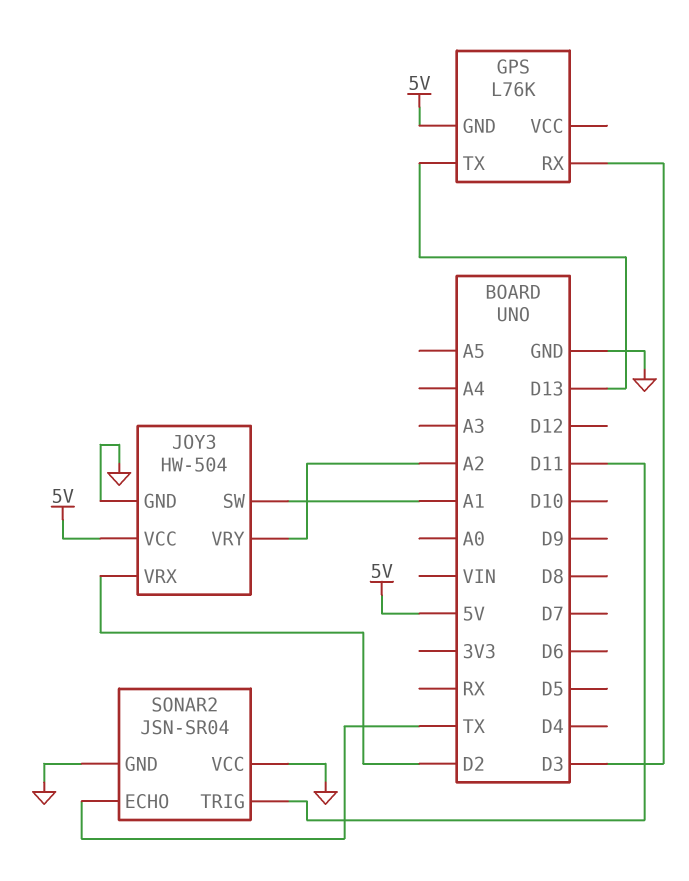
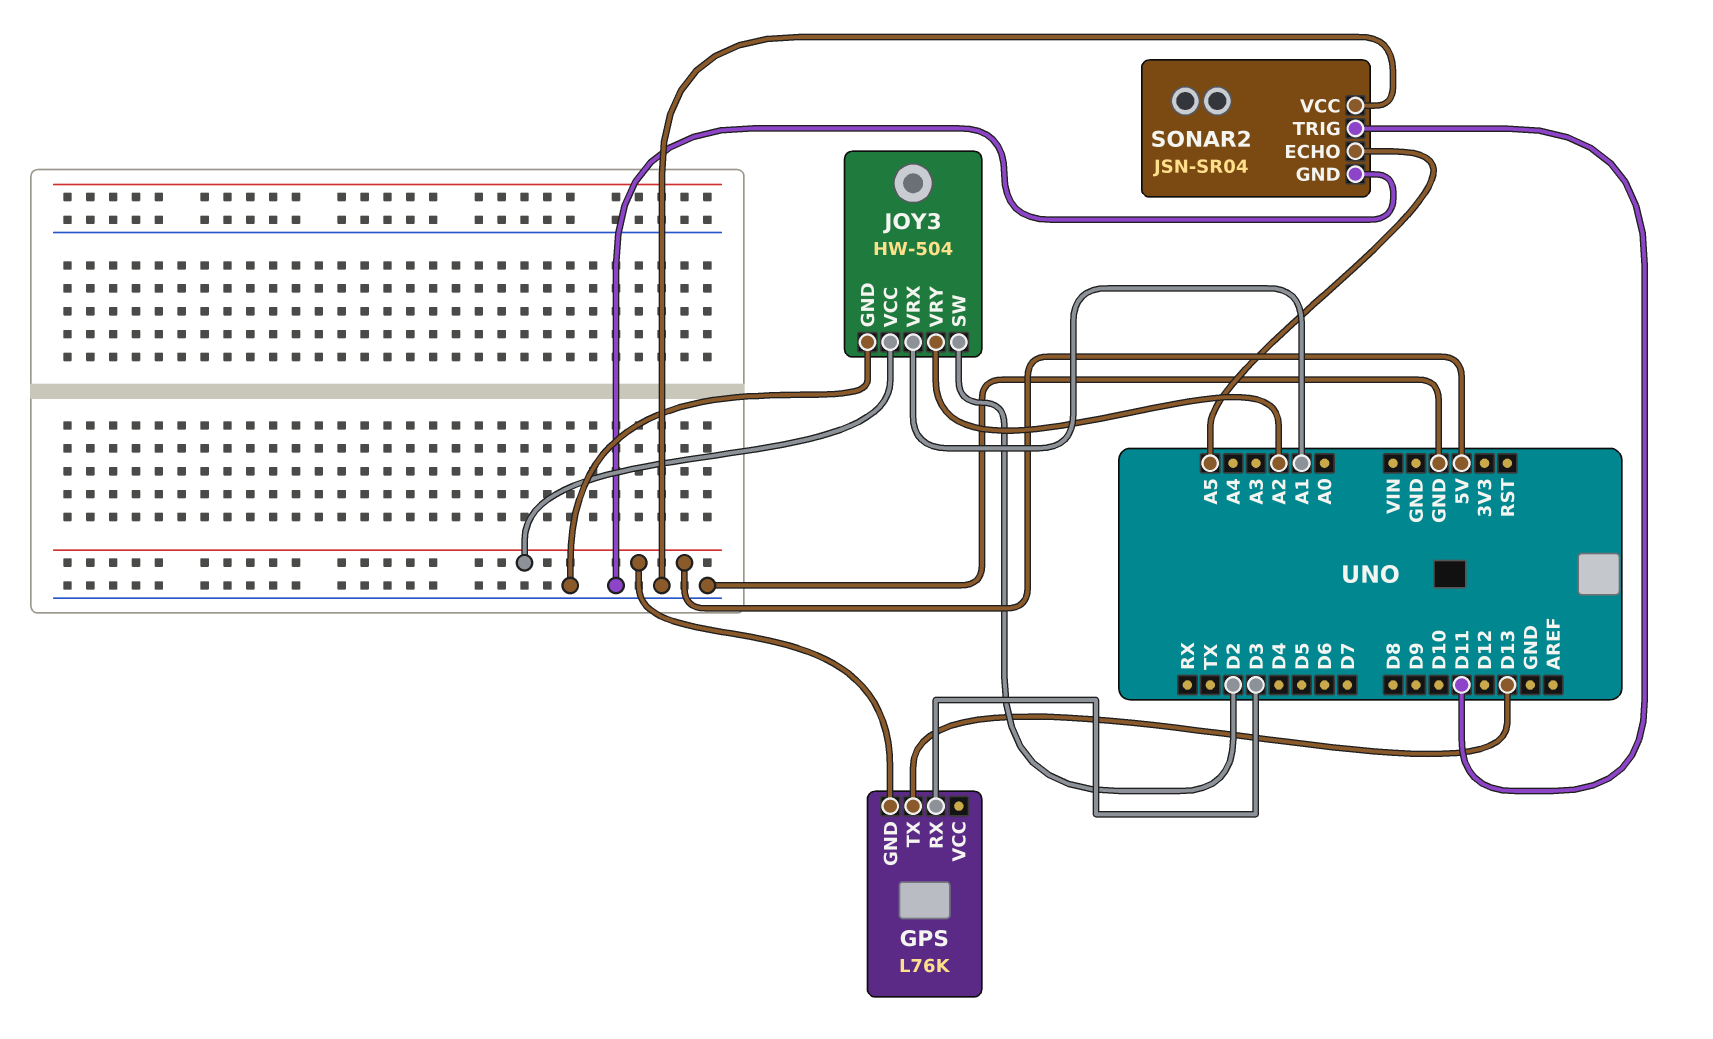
JOY3 pin SW: A1 -> D2
JOY3 pin VRX: D2 -> A1
SONAR2 pin ECHO: TX -> A5

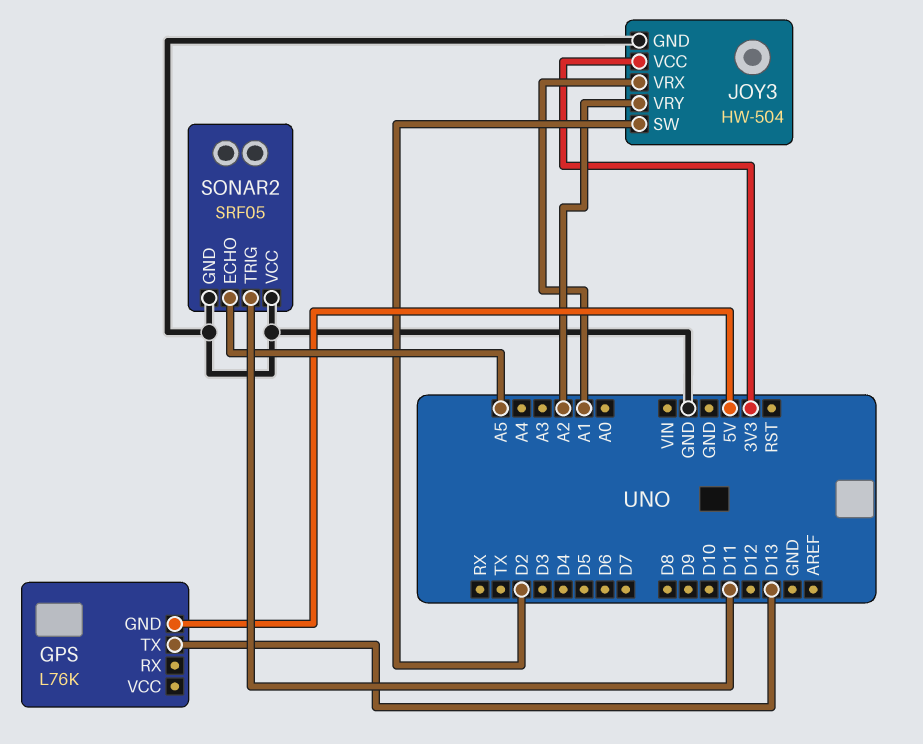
GPS pin RX: D3 -> none
JOY3 pin VCC: 5V -> 3V3
SONAR2: JSN-SR04 -> SRF05

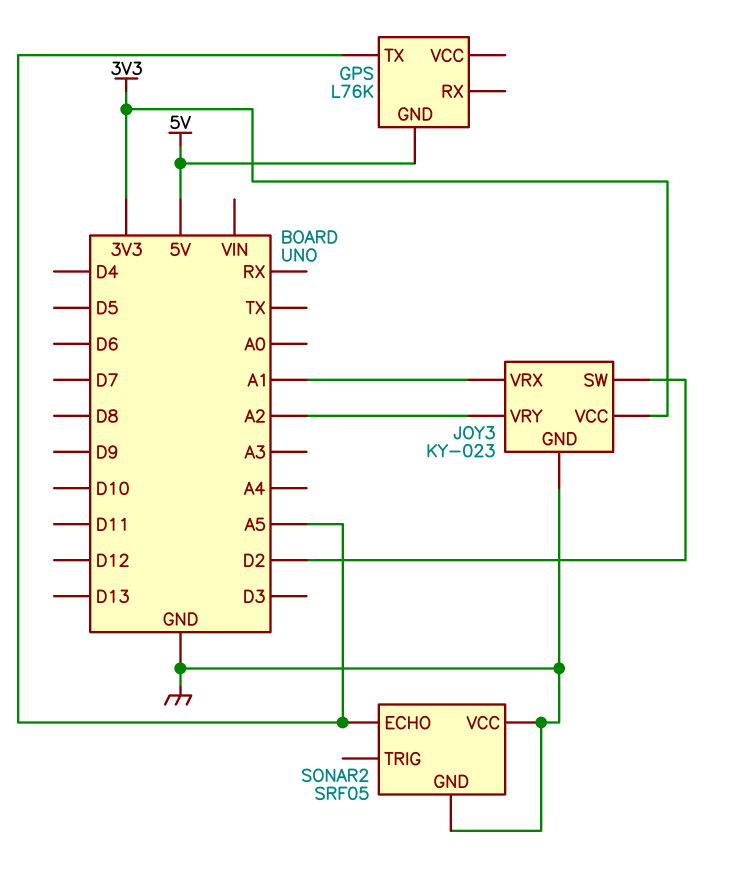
GPS pin TX: D13 -> A5
JOY3: HW-504 -> KY-023
SONAR2 pin TRIG: D11 -> none

